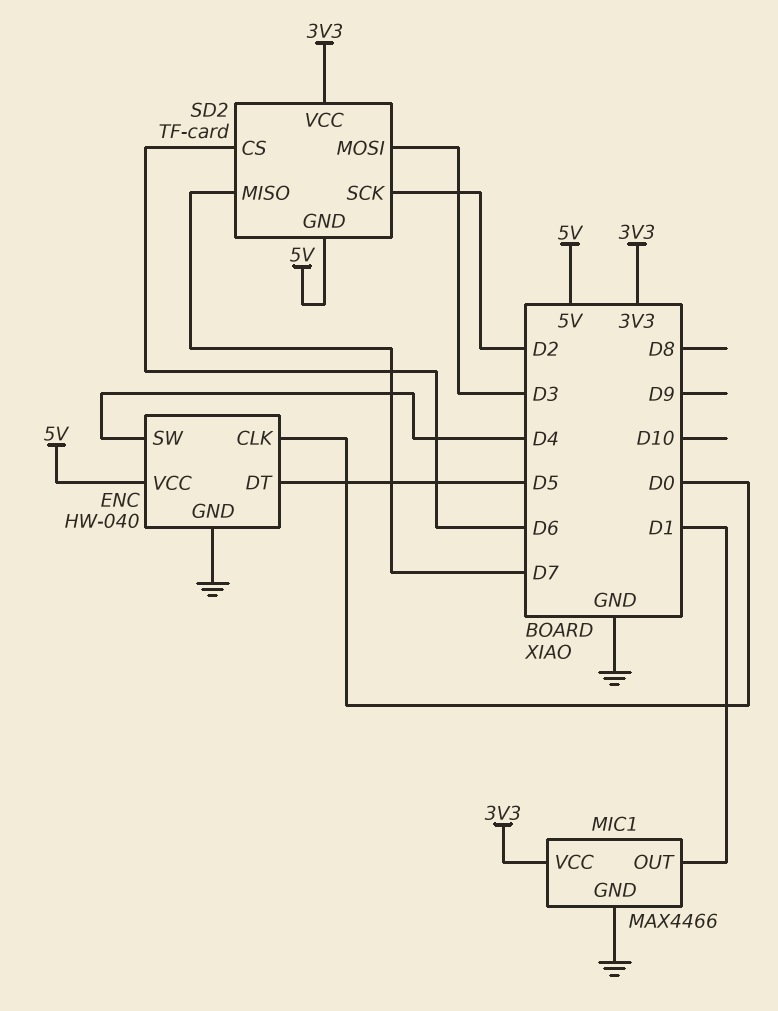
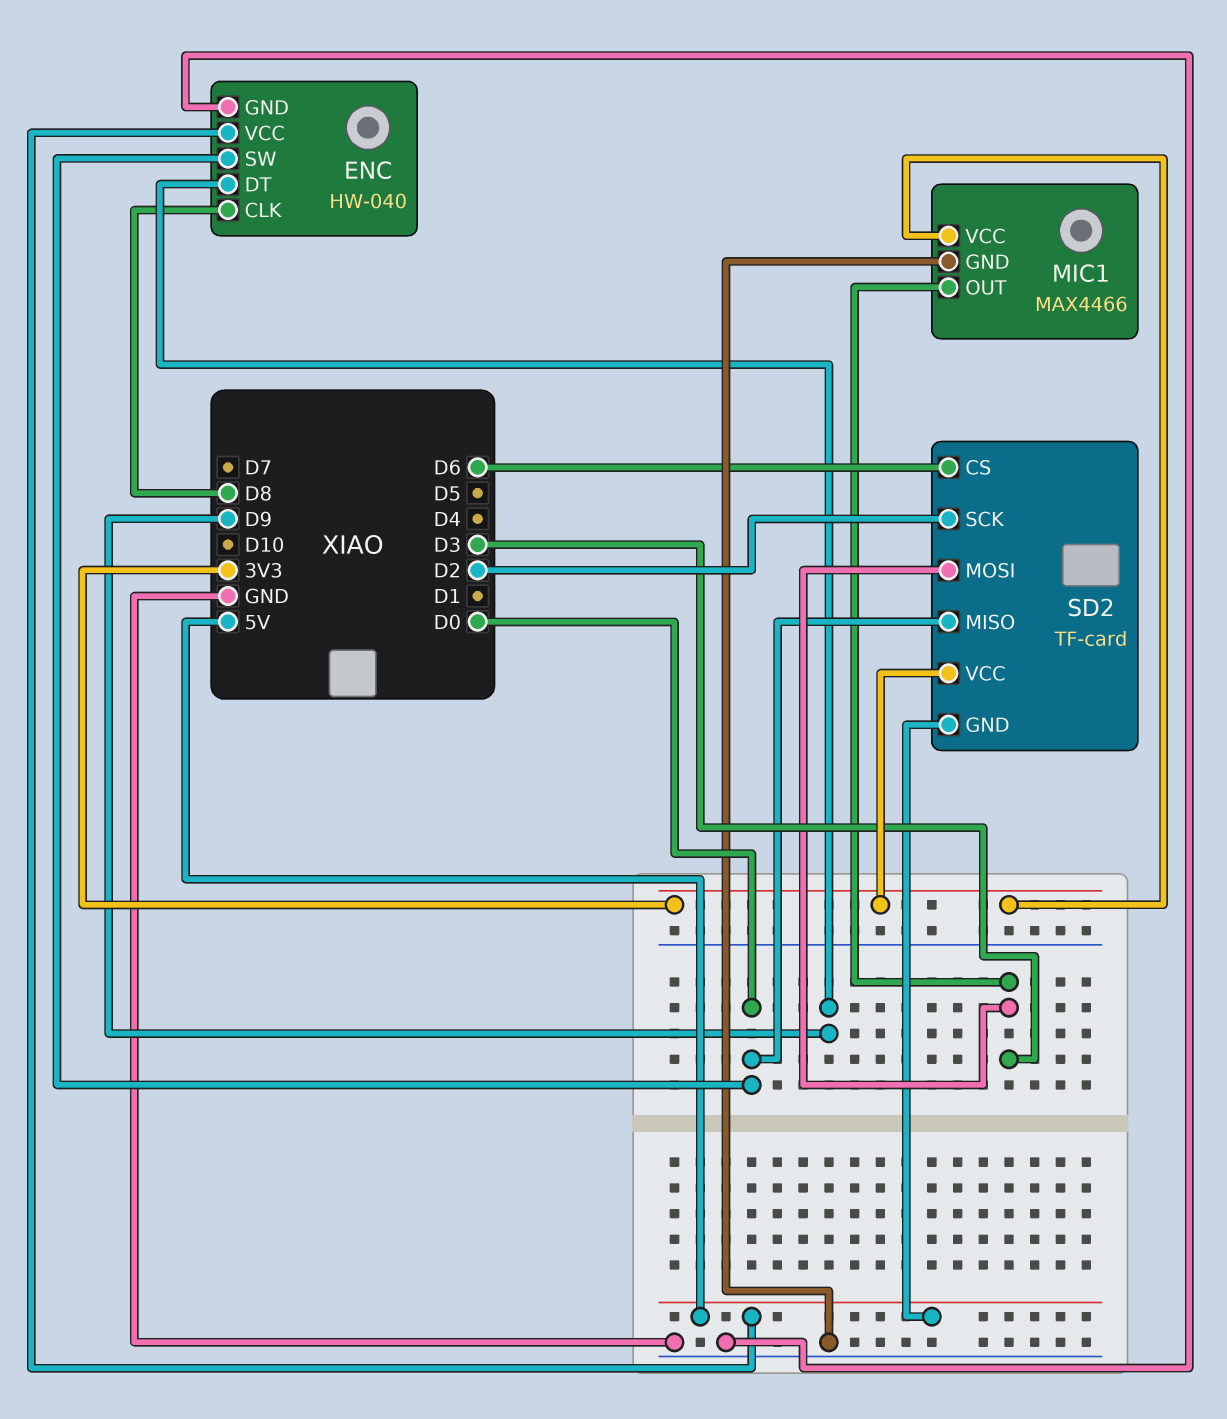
ENC pin CLK: D0 -> D8
ENC pin DT: D5 -> D9
ENC pin SW: D4 -> D0
MIC1 pin OUT: D1 -> D3
SD2 pin MISO: D7 -> D0

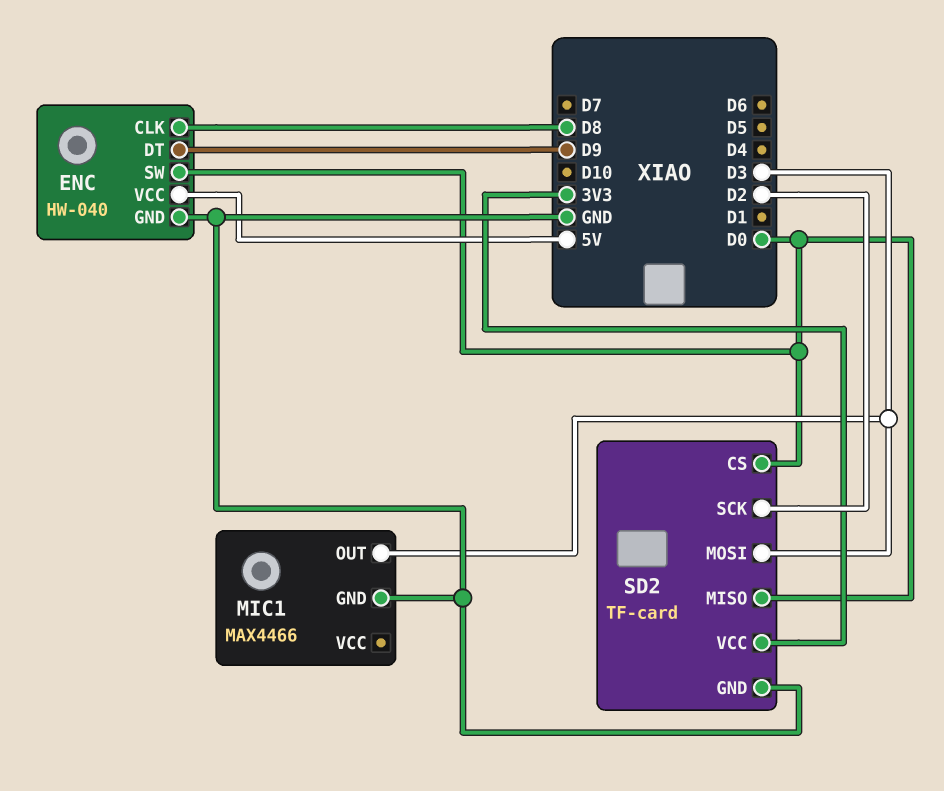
MIC1 pin VCC: 3V3 -> none
SD2 pin CS: D6 -> D0
SD2 pin GND: 5V -> GND

